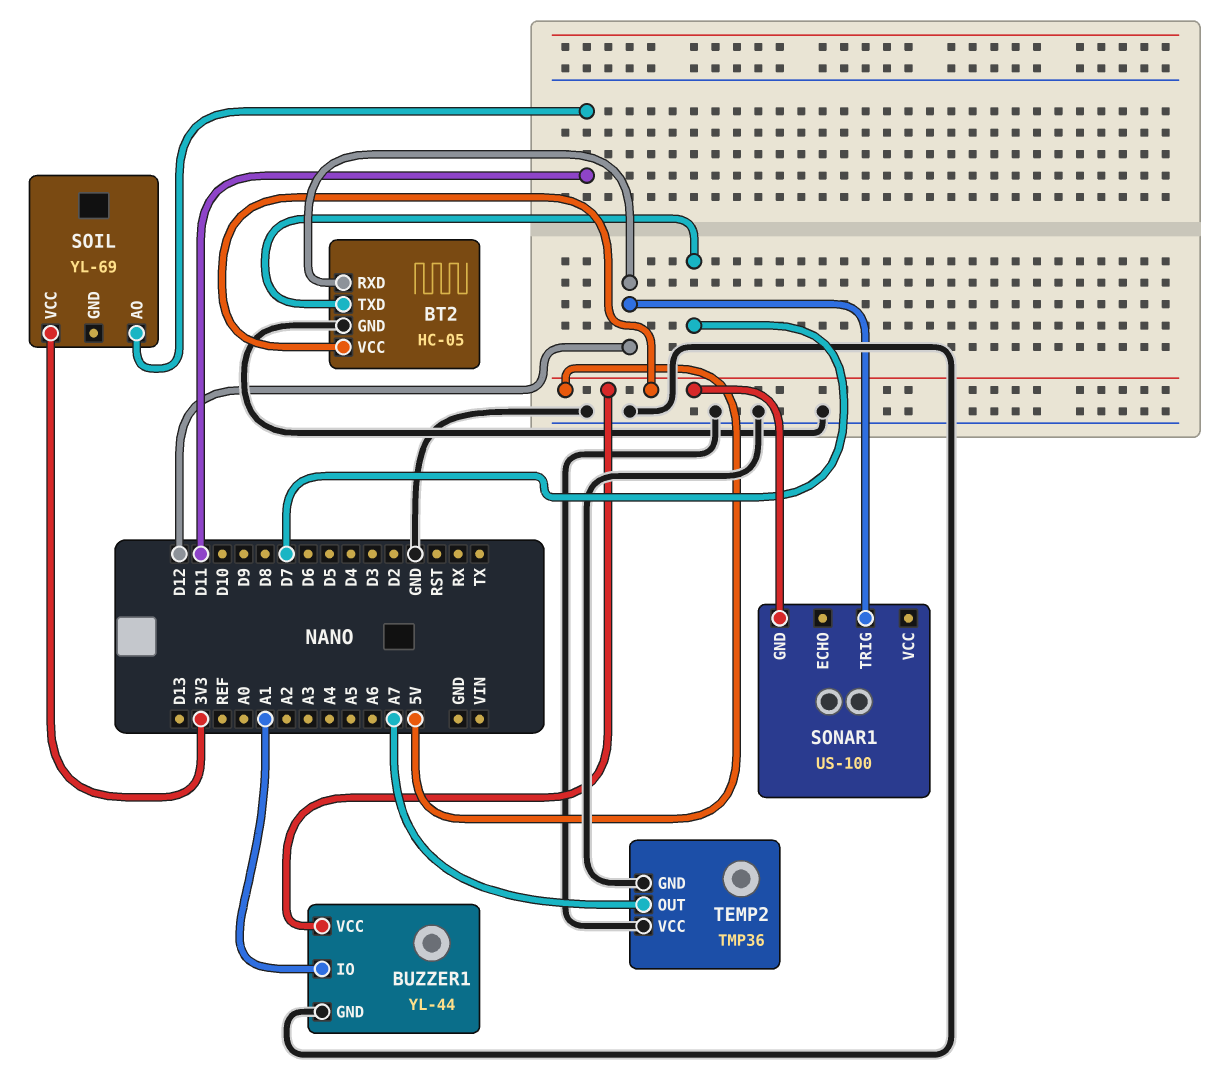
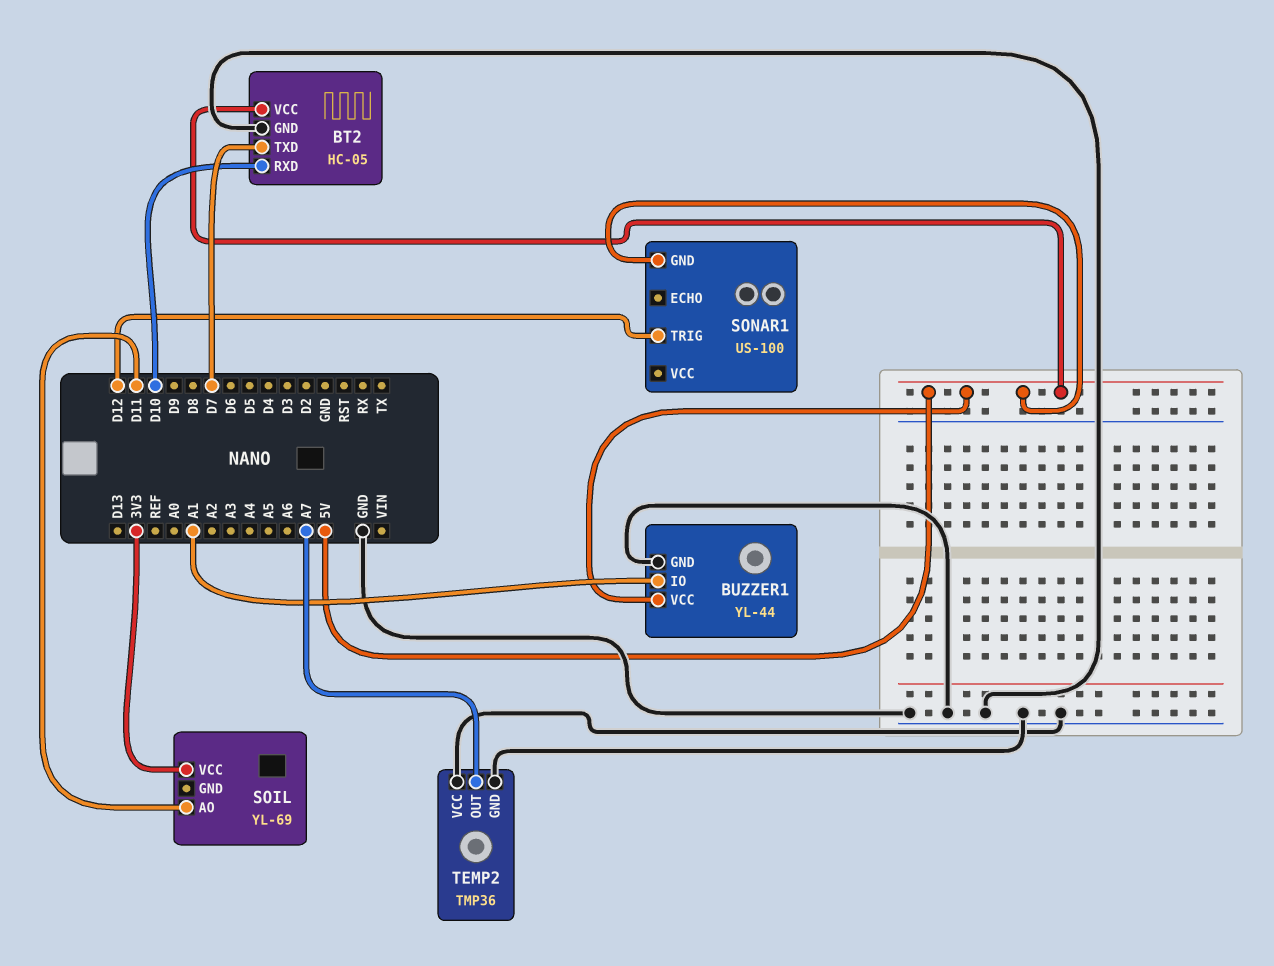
BT2 pin RXD: D12 -> D10

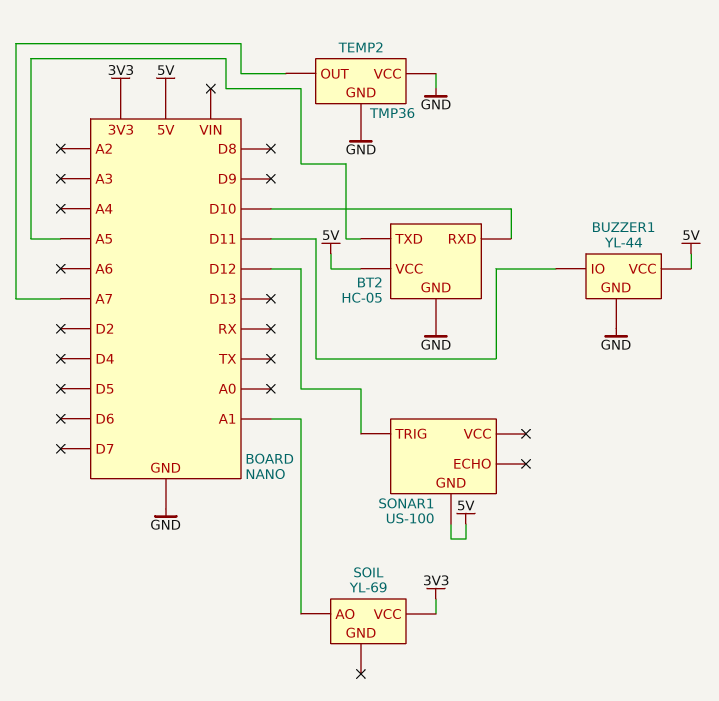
BT2 pin TXD: D7 -> A5
BUZZER1 pin IO: A1 -> D11
SOIL pin AO: D11 -> A1

